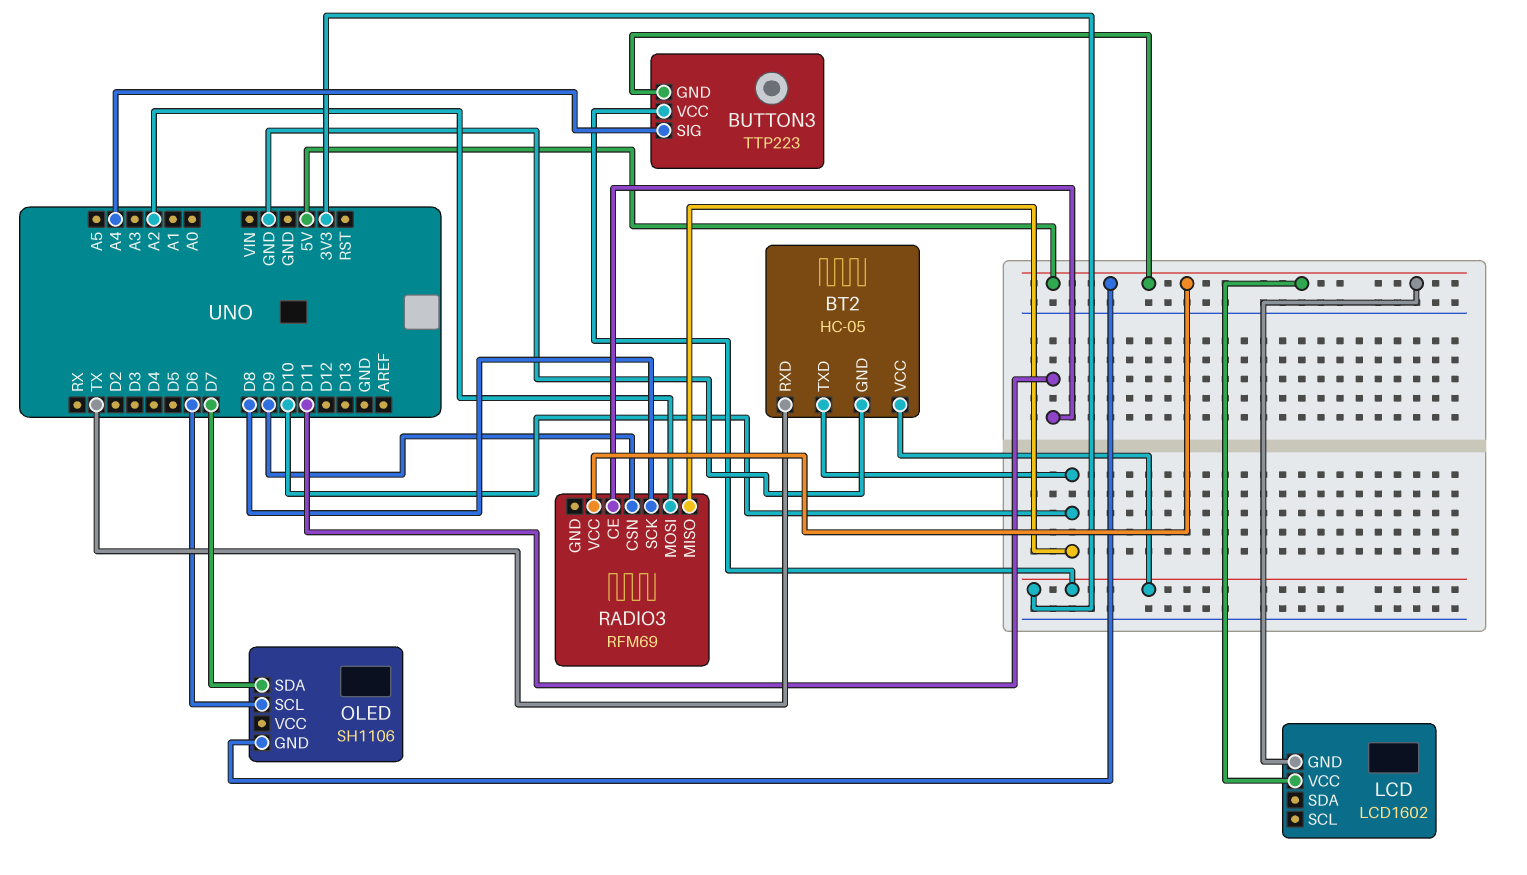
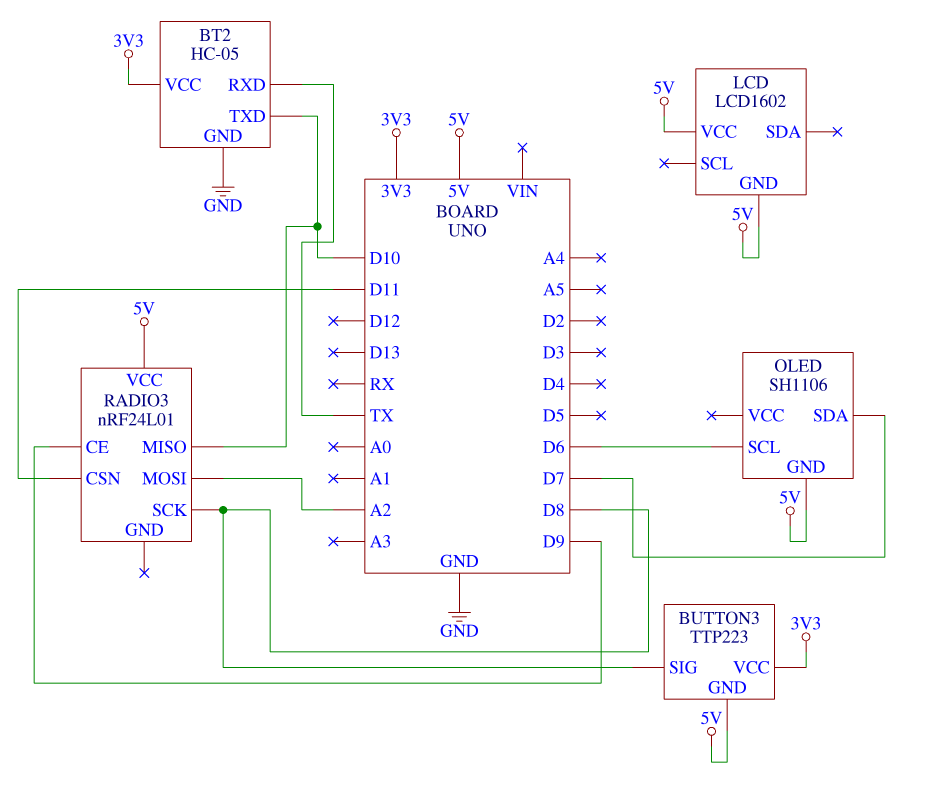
BUTTON3 pin SIG: A4 -> D8
RADIO3: RFM69 -> nRF24L01
RADIO3 pin CE: D11 -> D9
RADIO3 pin CSN: D9 -> D11

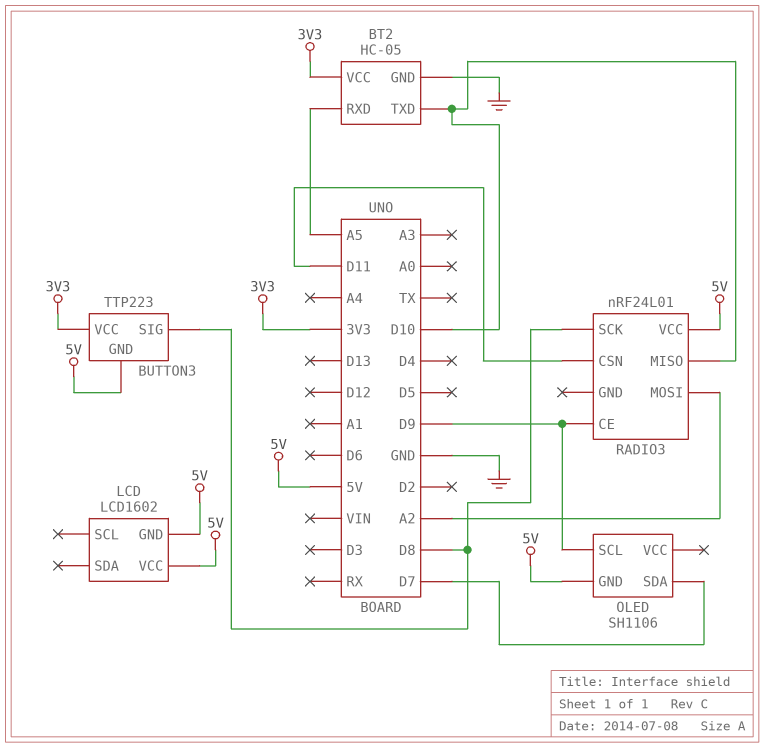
BT2 pin RXD: TX -> A5
OLED pin SCL: D6 -> D9

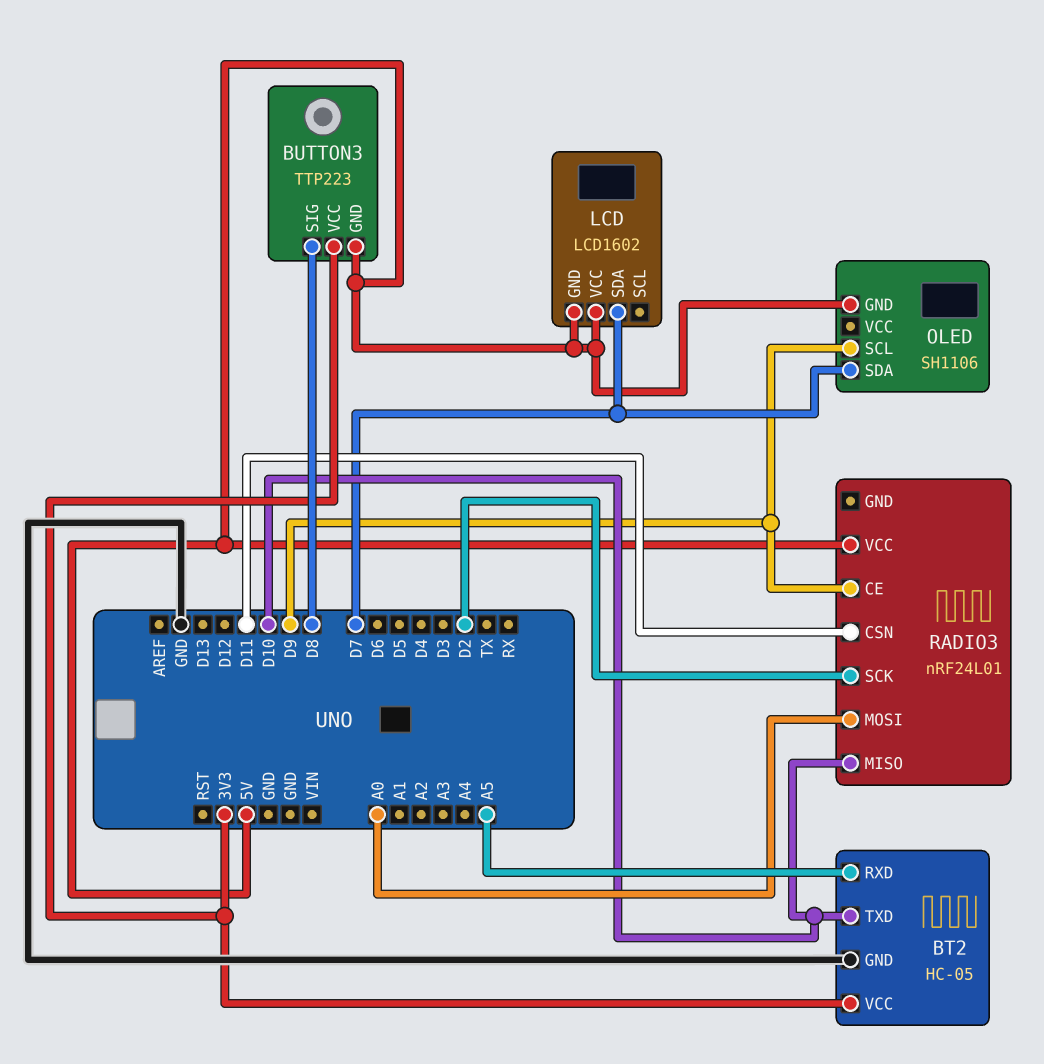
LCD pin SDA: none -> D7
RADIO3 pin MOSI: A2 -> A0
RADIO3 pin SCK: D8 -> D2

